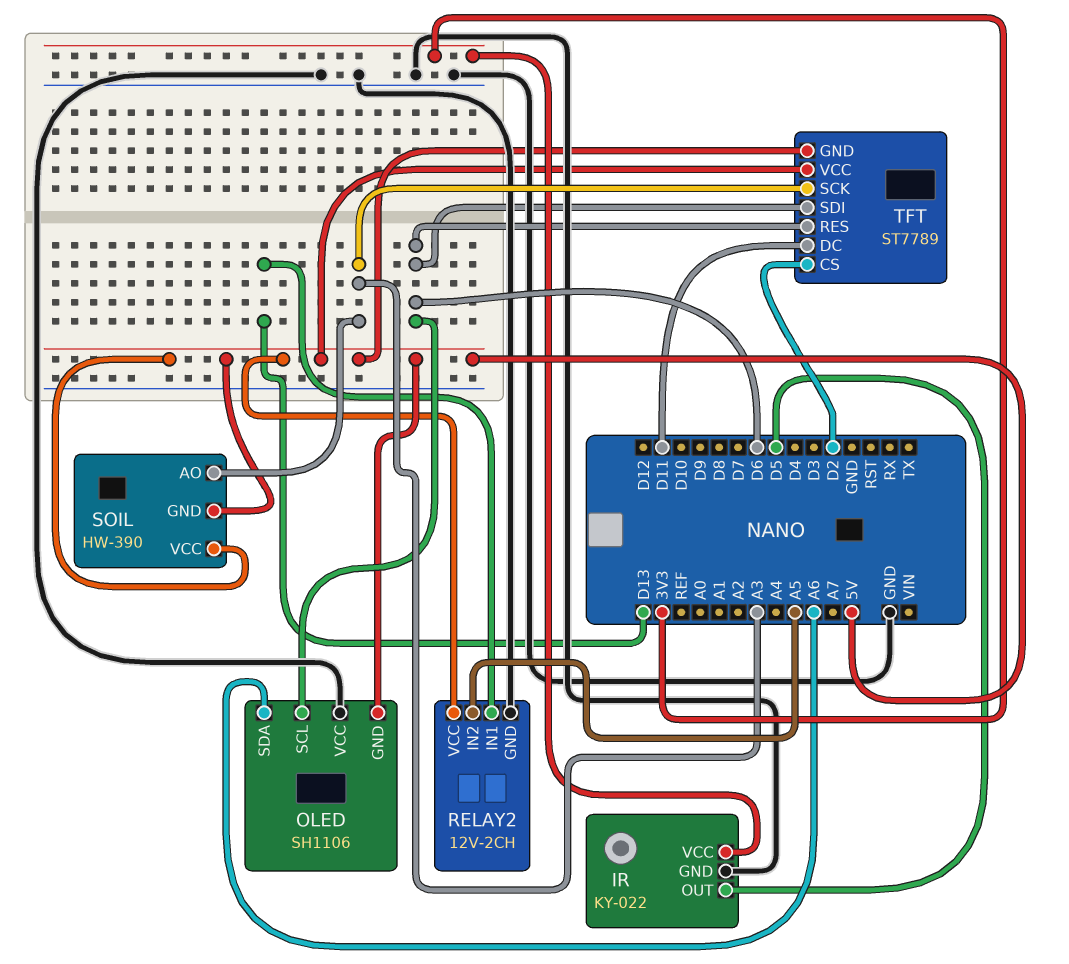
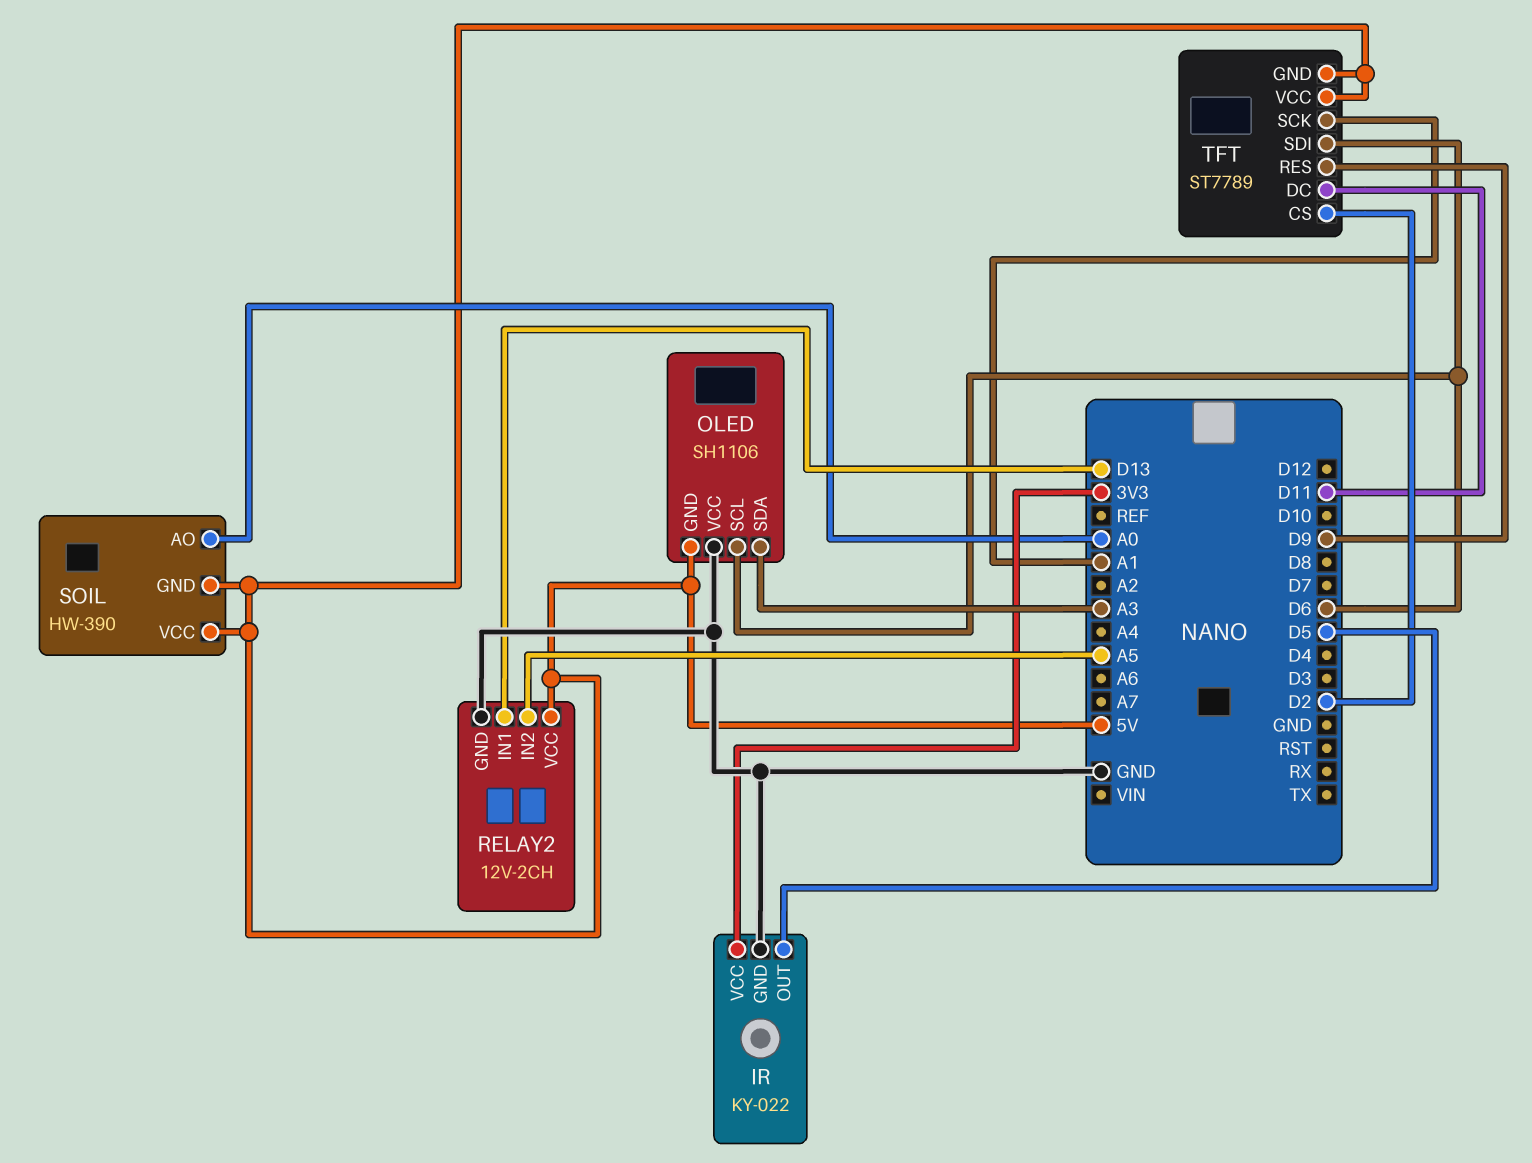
OLED pin SDA: A6 -> A3
SOIL pin AO: A3 -> A0
TFT pin RES: D6 -> D9
TFT pin SCK: A3 -> A1

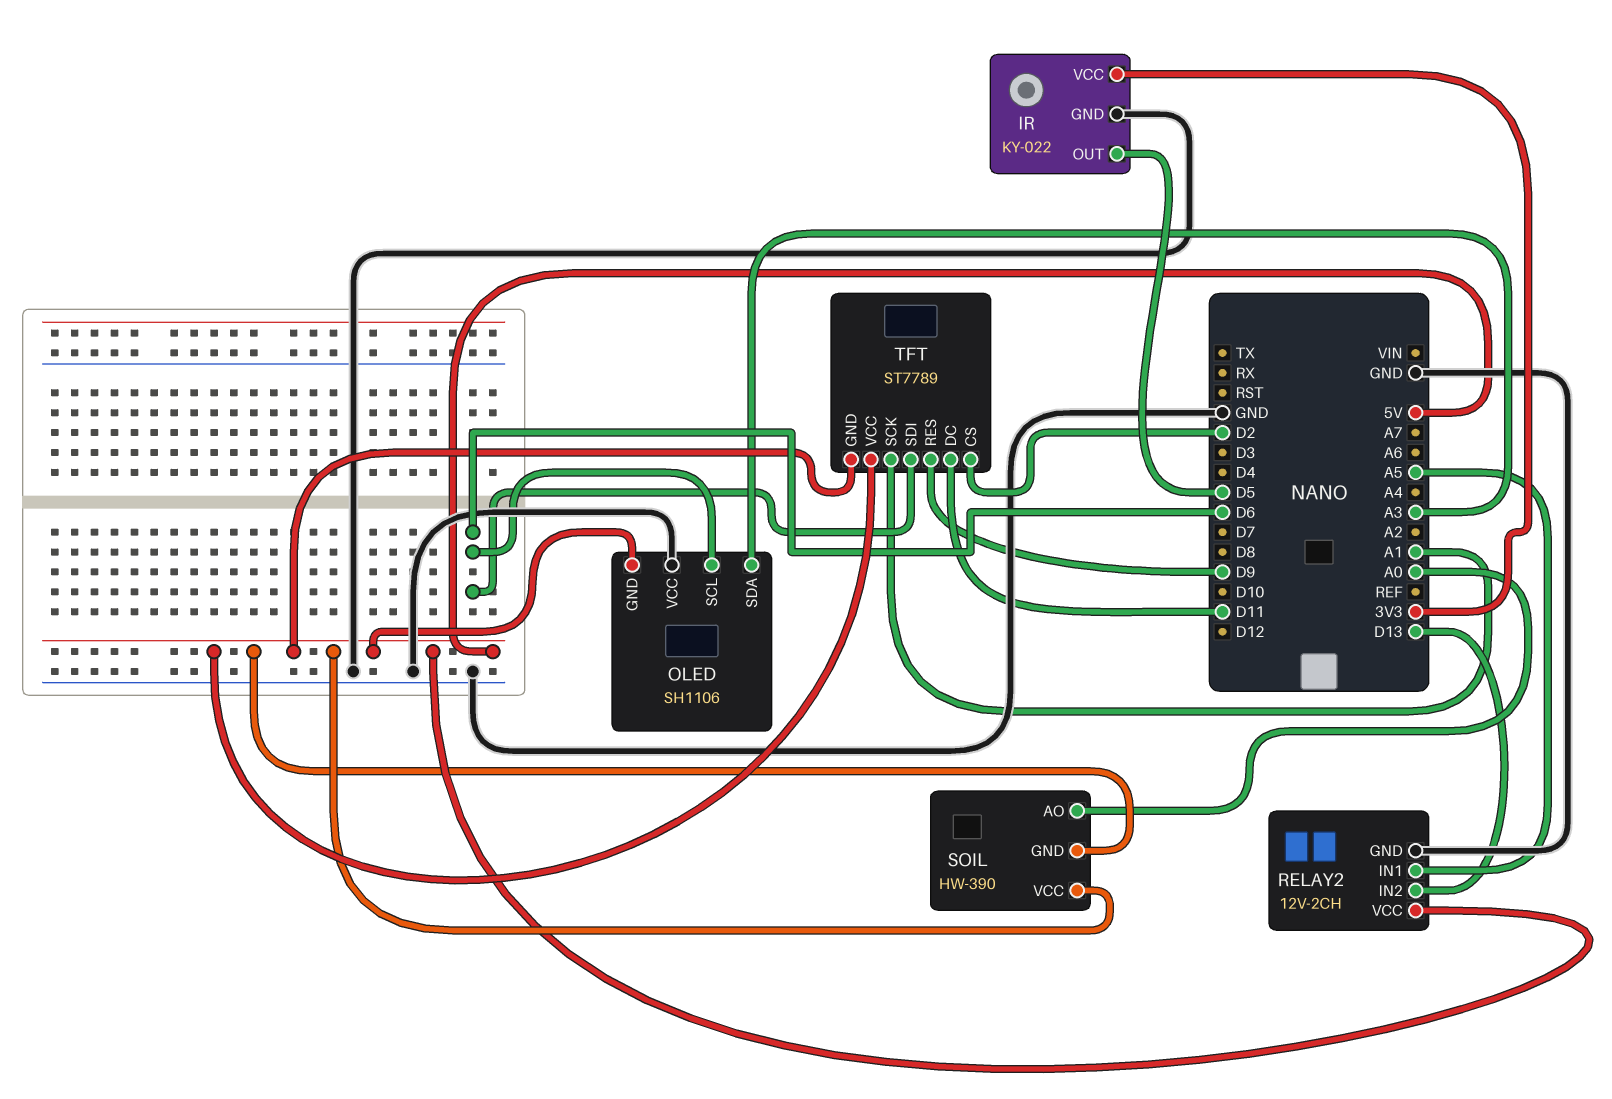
RELAY2 pin IN1: D13 -> A5
RELAY2 pin IN2: A5 -> D13

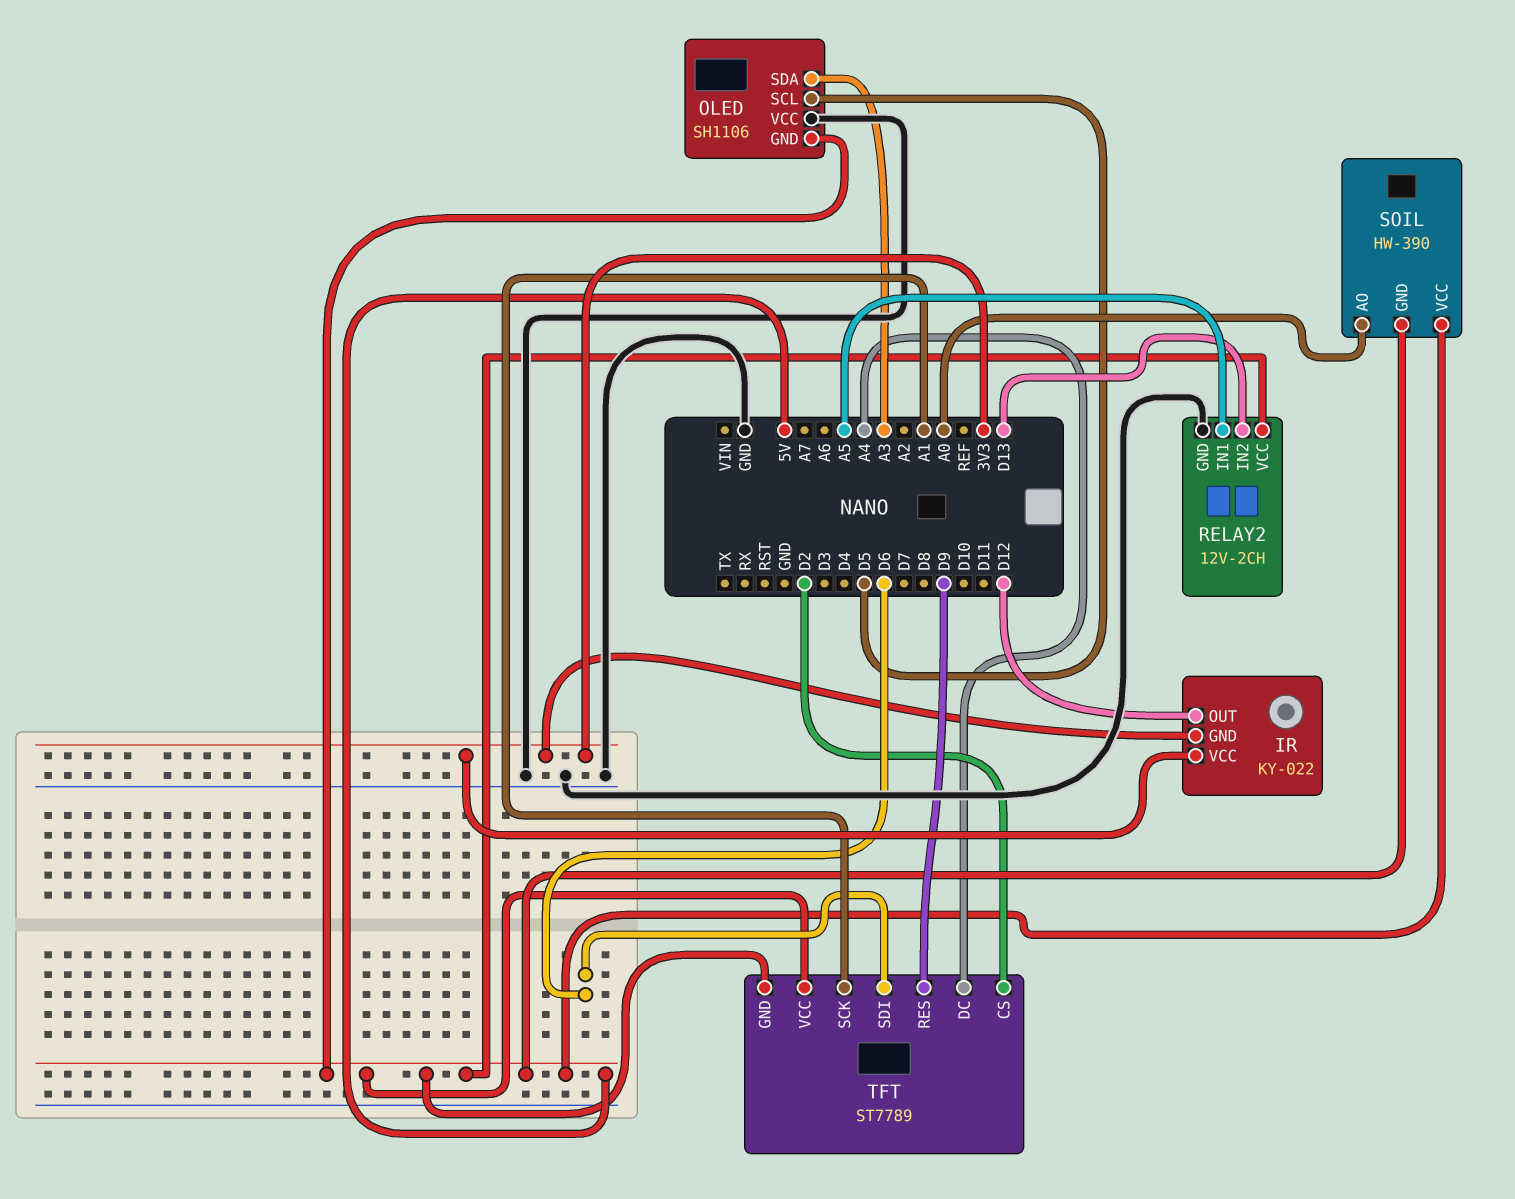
IR pin GND: GND -> 3V3
IR pin OUT: D5 -> D12
OLED pin SCL: D6 -> D5
TFT pin DC: D11 -> A4

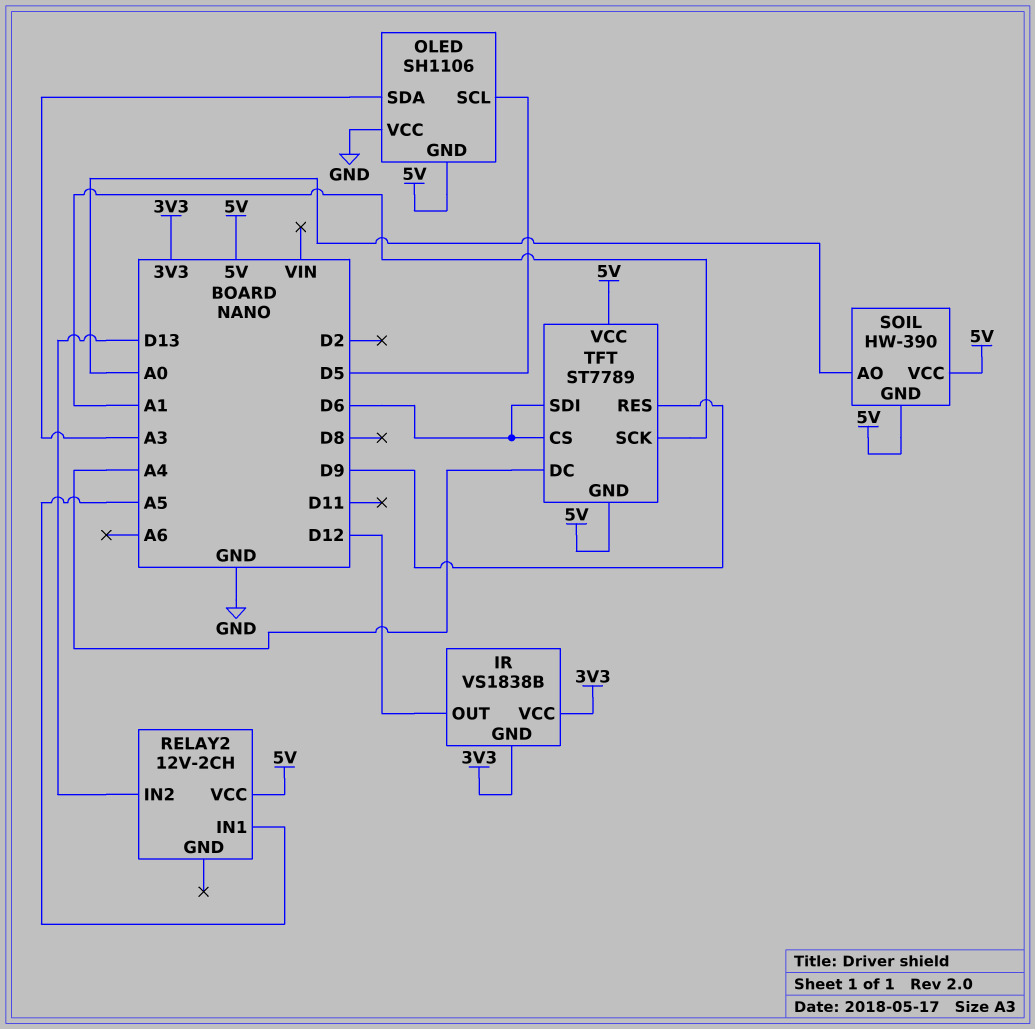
IR: KY-022 -> VS1838B
RELAY2 pin GND: GND -> none
TFT pin CS: D2 -> D6

